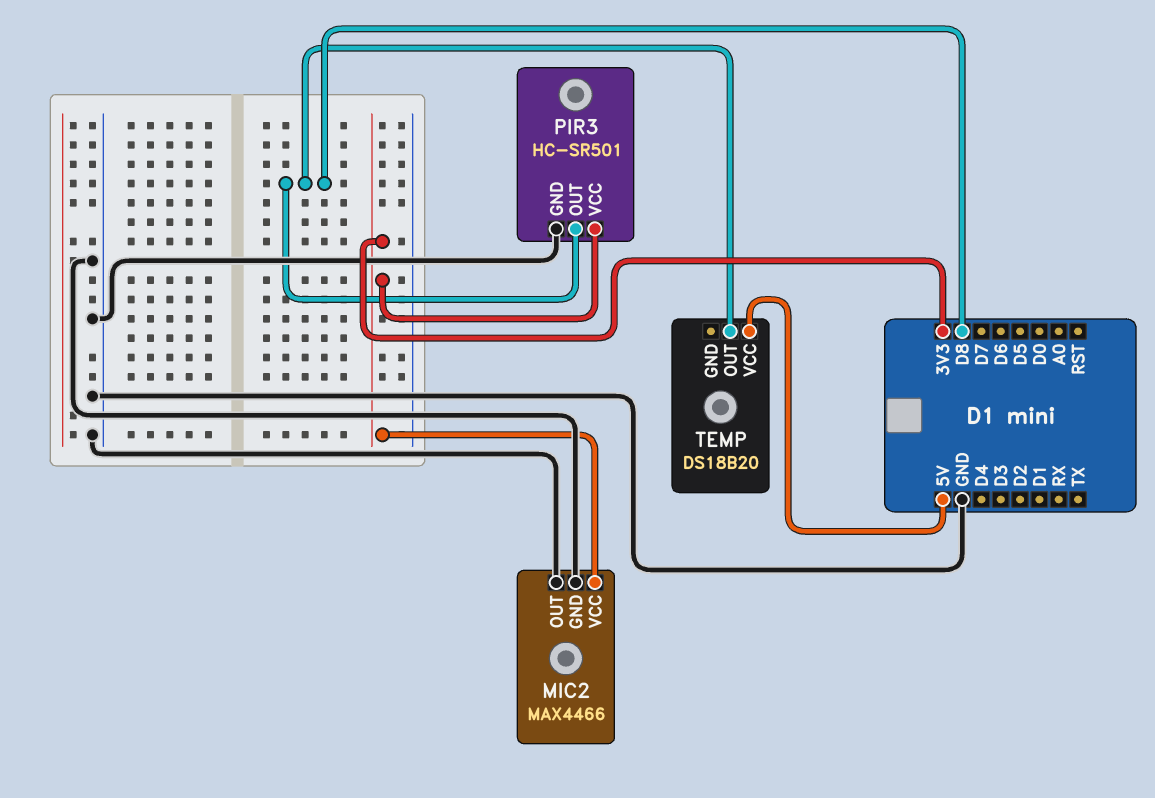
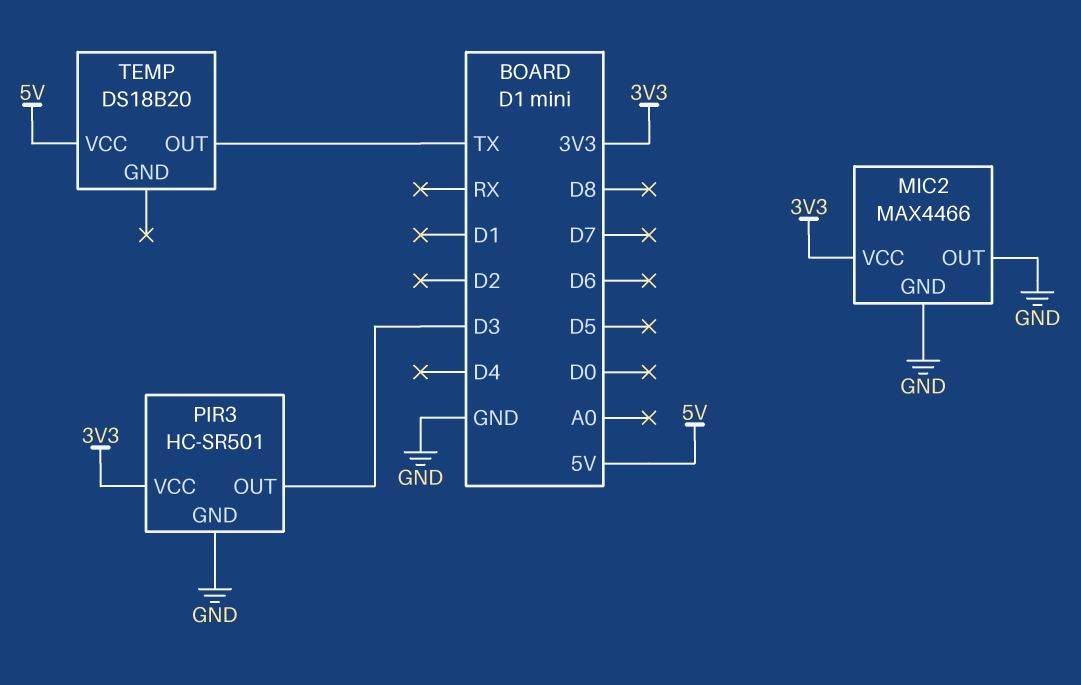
PIR3 pin OUT: D8 -> D3
TEMP pin OUT: D8 -> TX

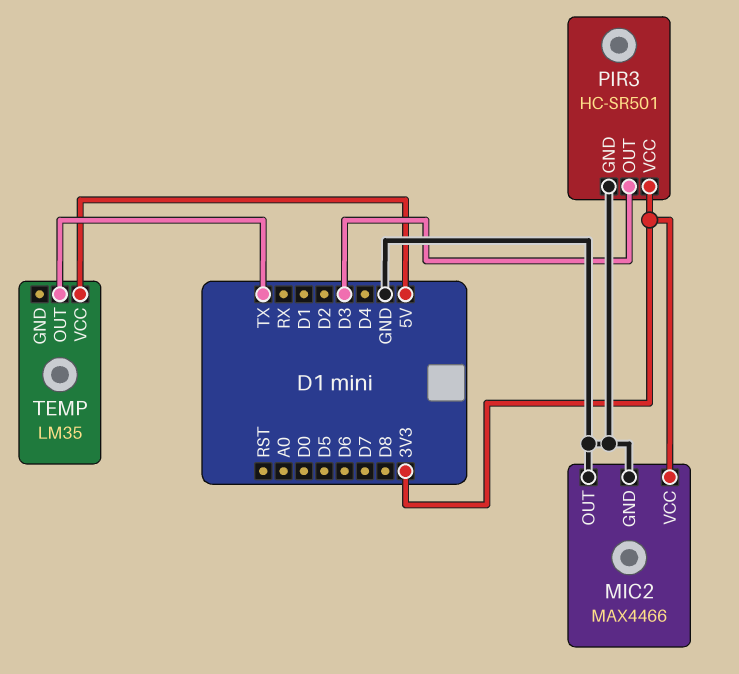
TEMP: DS18B20 -> LM35

